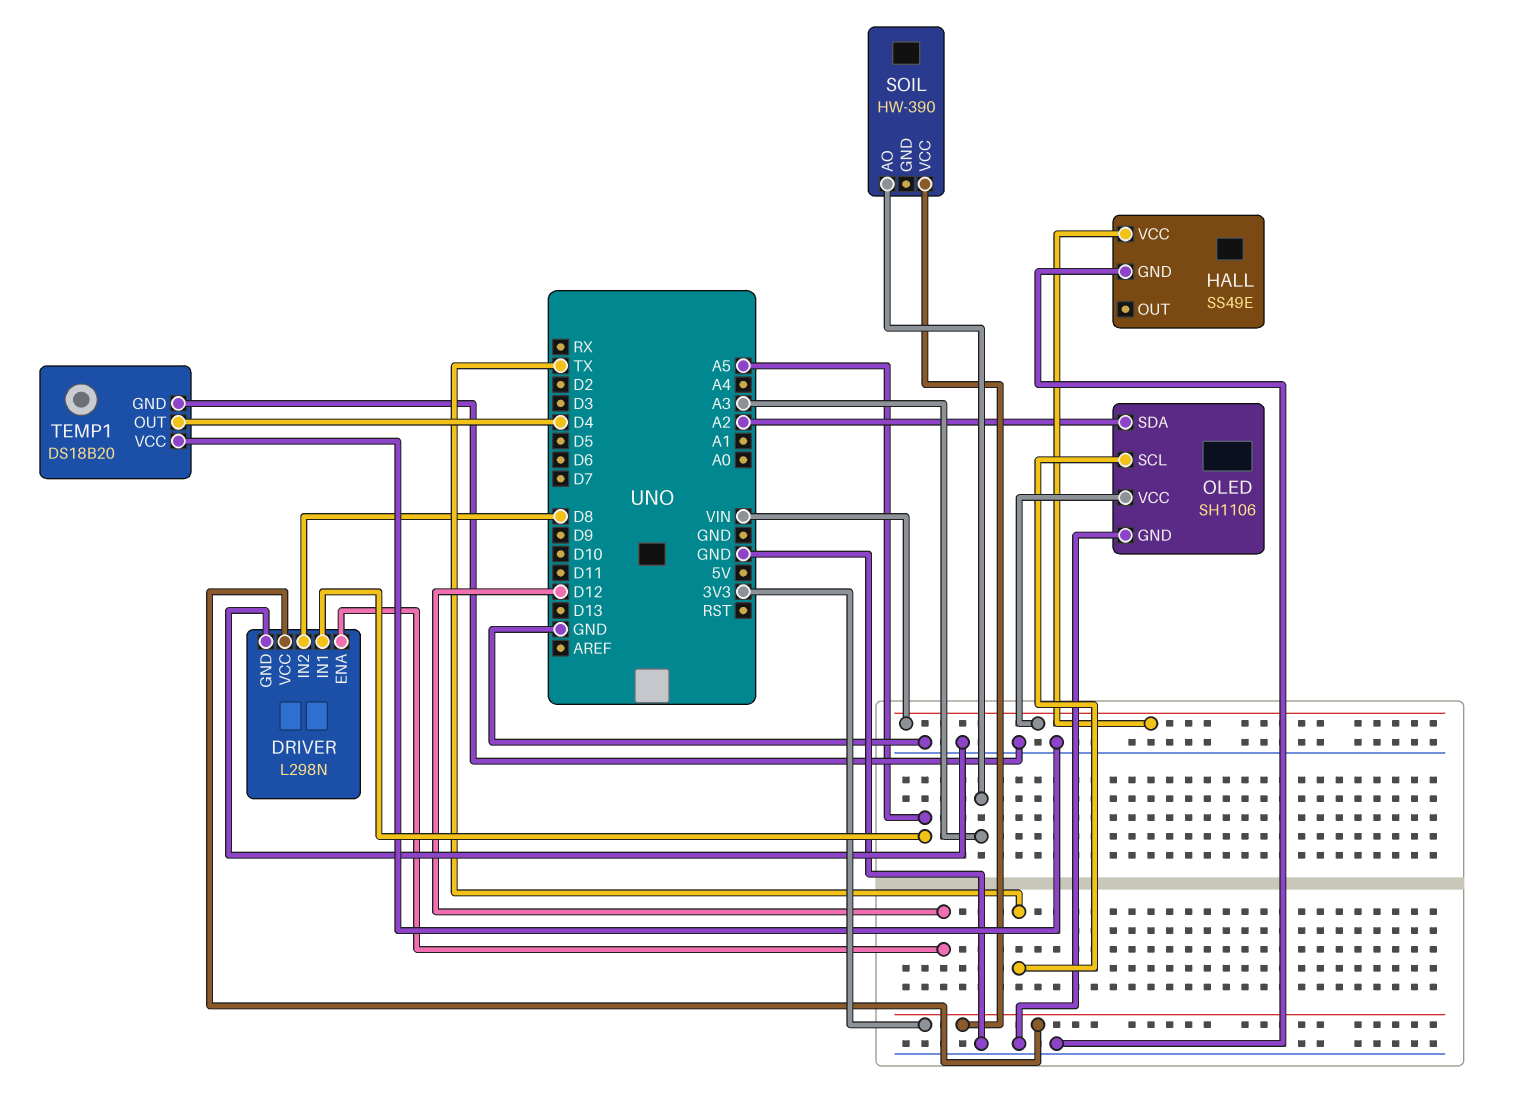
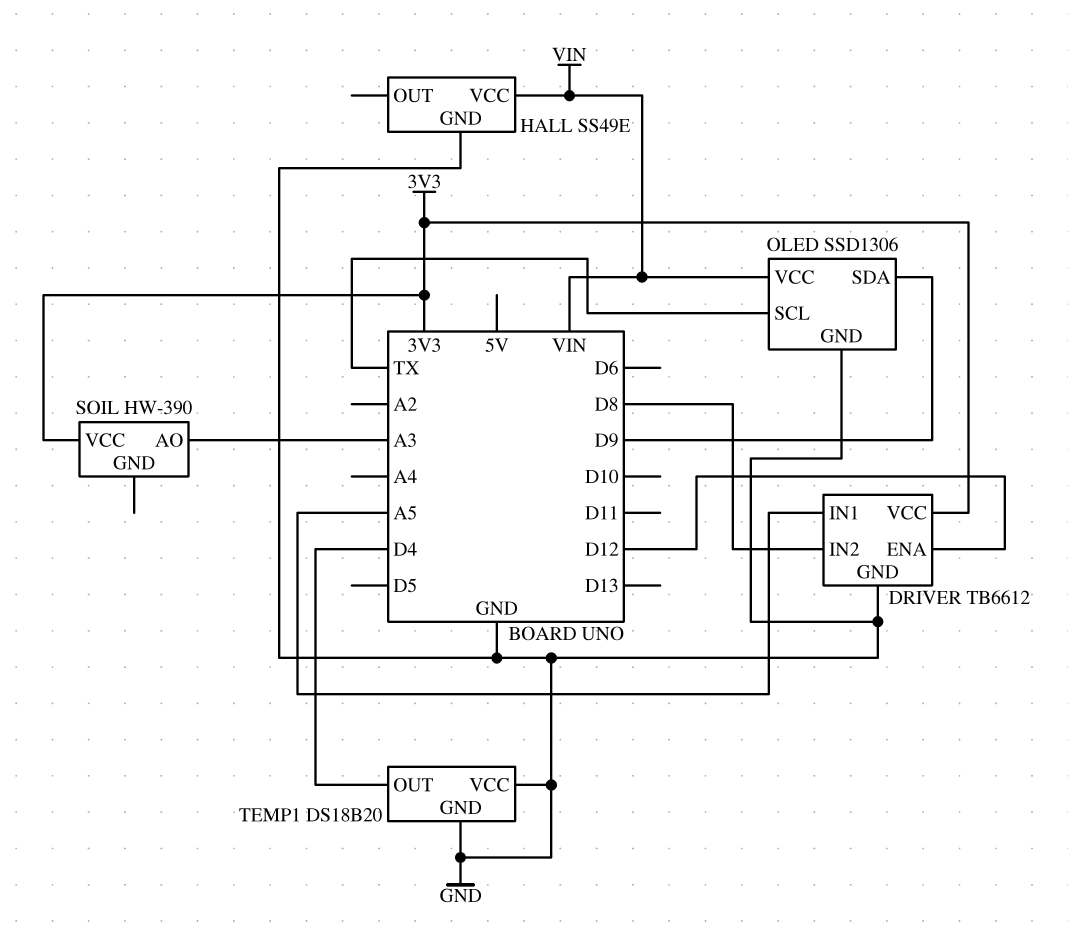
DRIVER: L298N -> TB6612
OLED: SH1106 -> SSD1306
OLED pin SDA: A2 -> D9

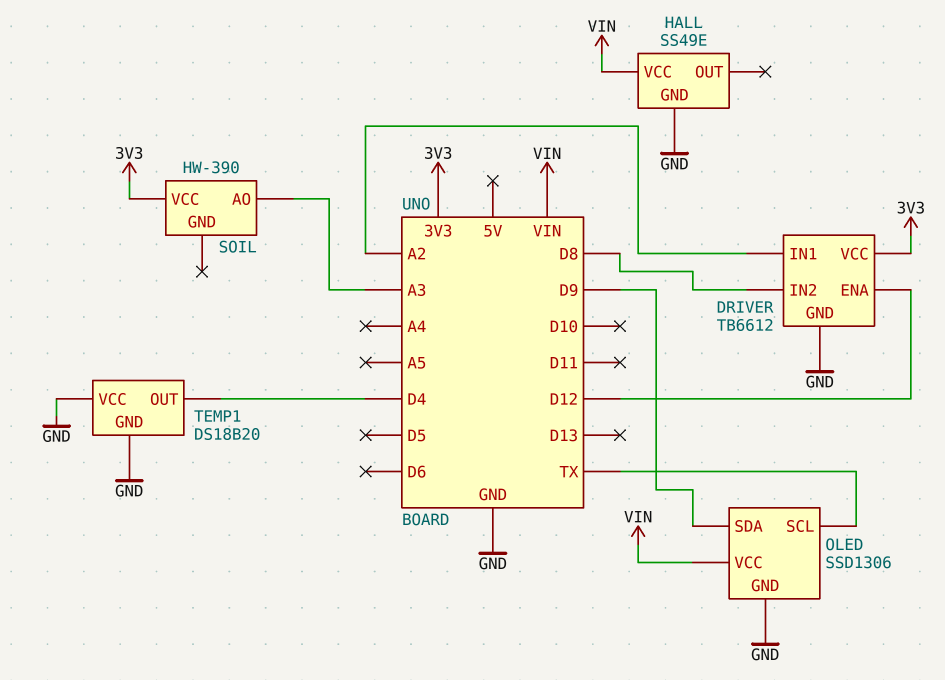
DRIVER pin IN1: A5 -> A2

